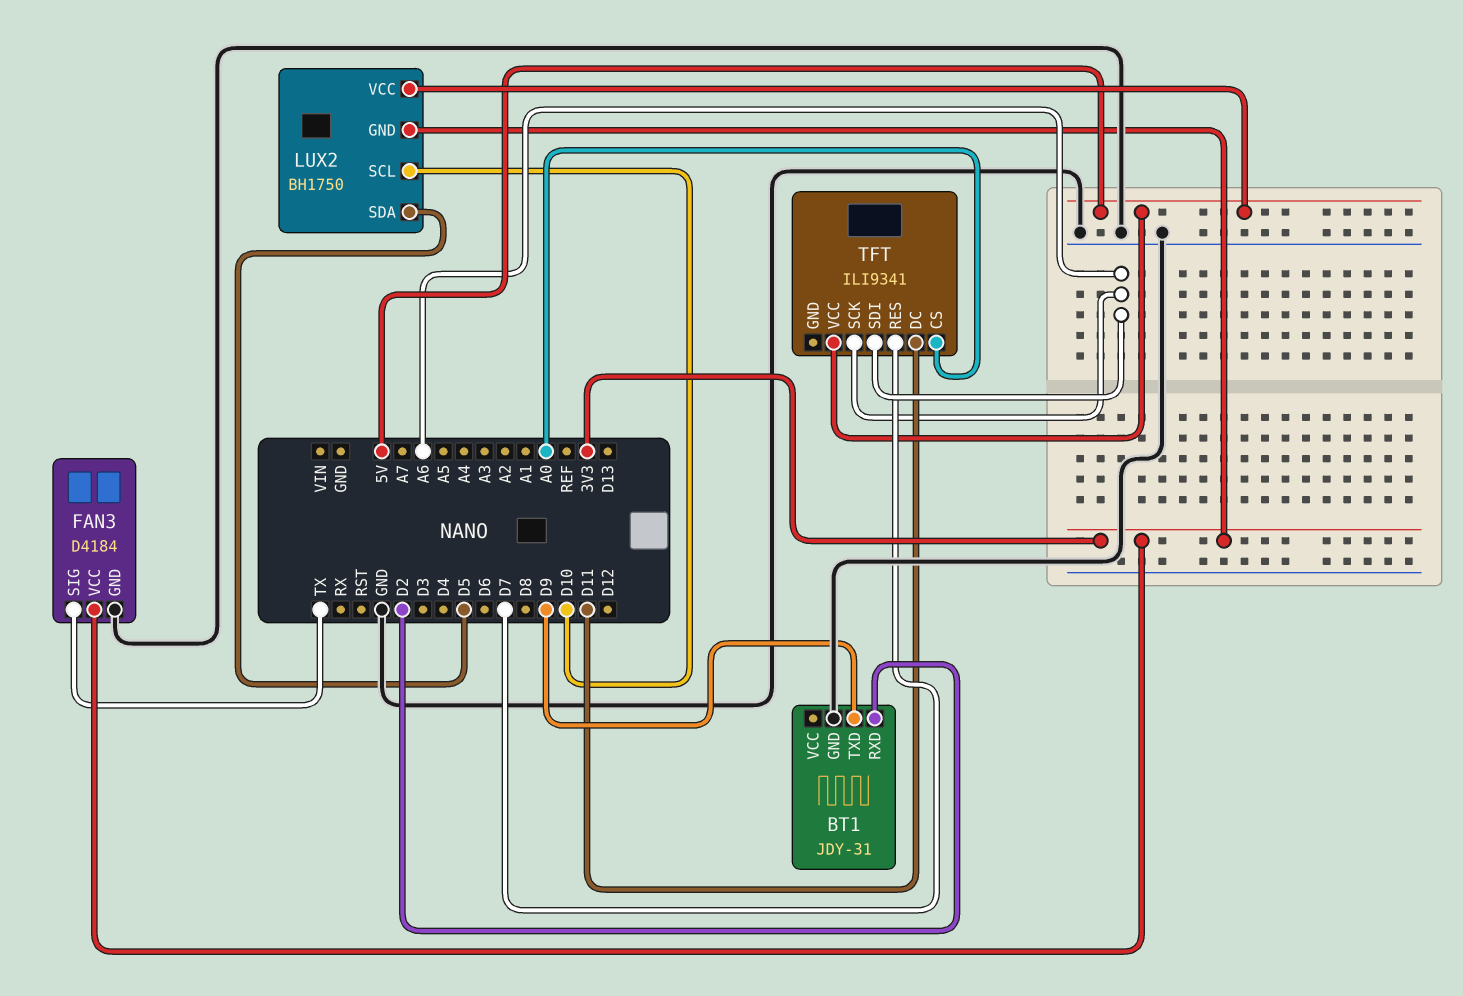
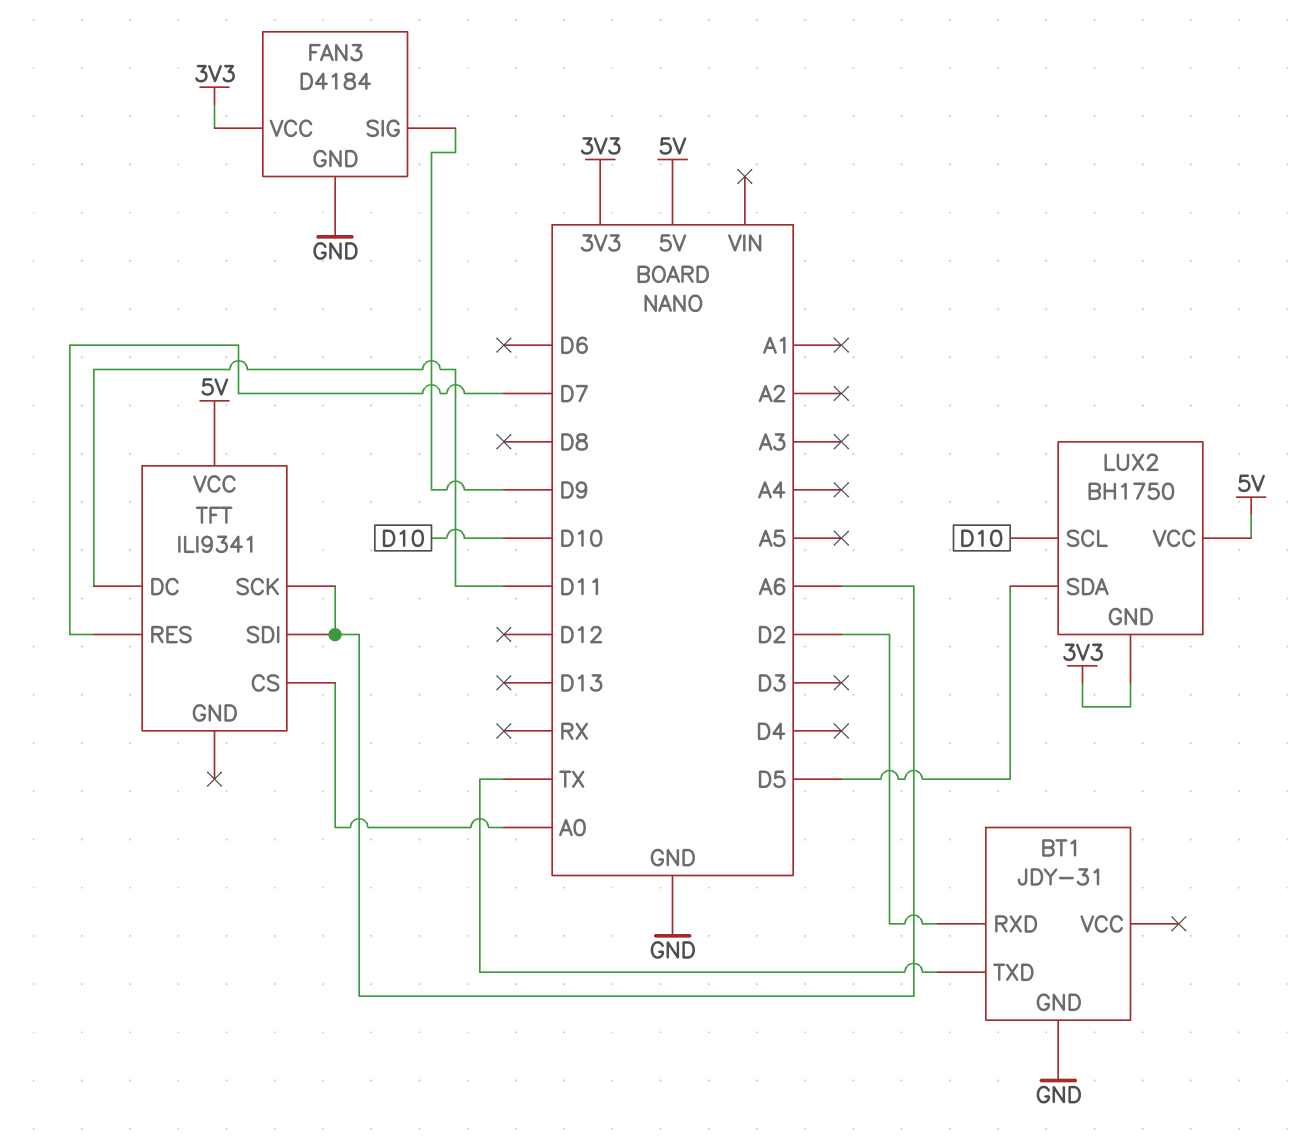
BT1 pin TXD: D9 -> TX
FAN3 pin SIG: TX -> D9

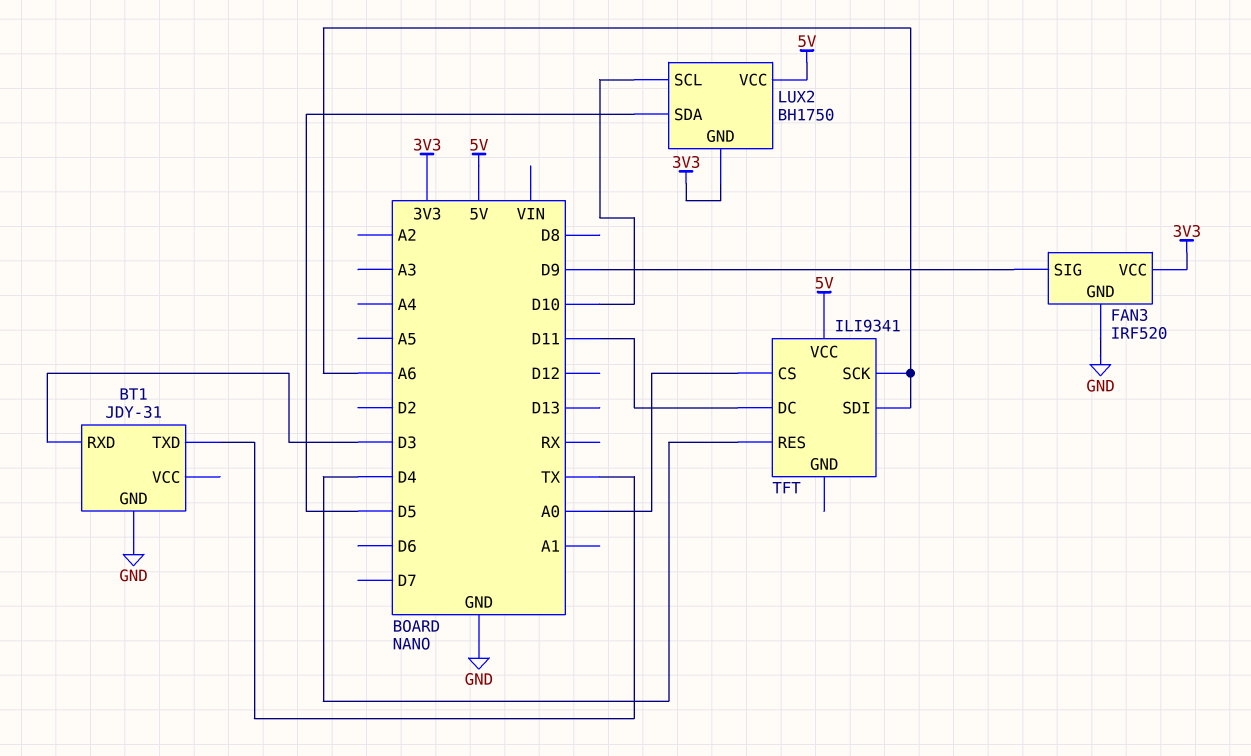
BT1 pin RXD: D2 -> D3
FAN3: D4184 -> IRF520
TFT pin RES: D7 -> D4

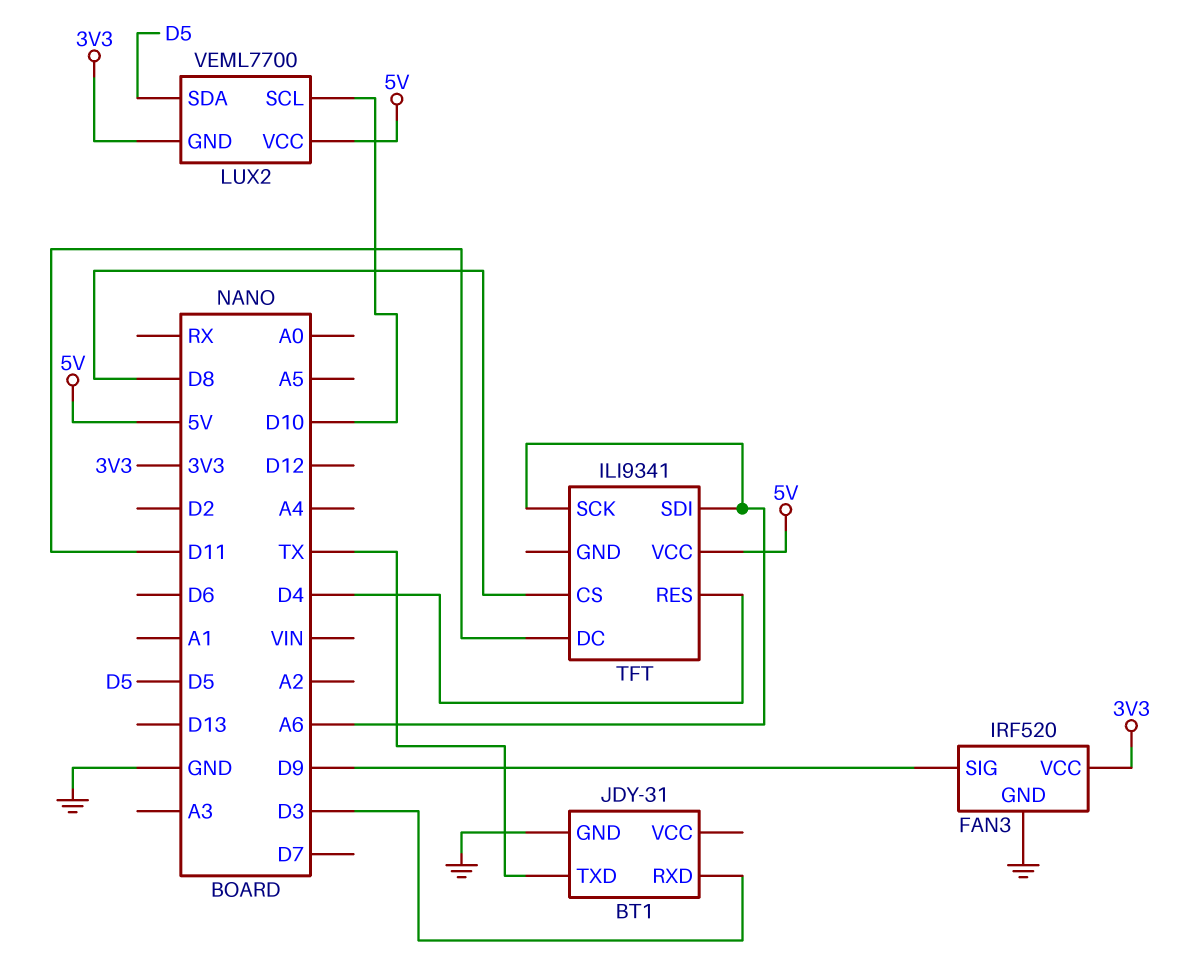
LUX2: BH1750 -> VEML7700
TFT pin CS: A0 -> D8

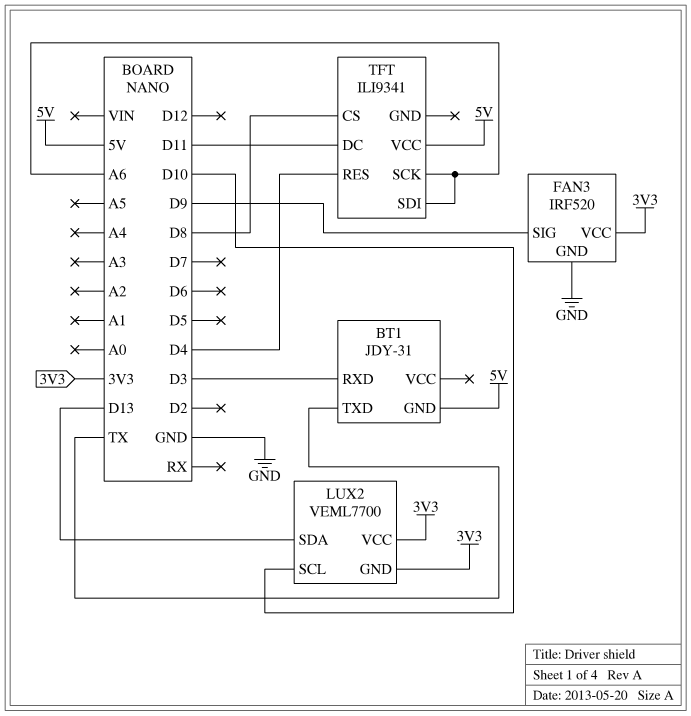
BT1 pin GND: GND -> 5V
LUX2 pin SDA: D5 -> D13
LUX2 pin VCC: 5V -> 3V3

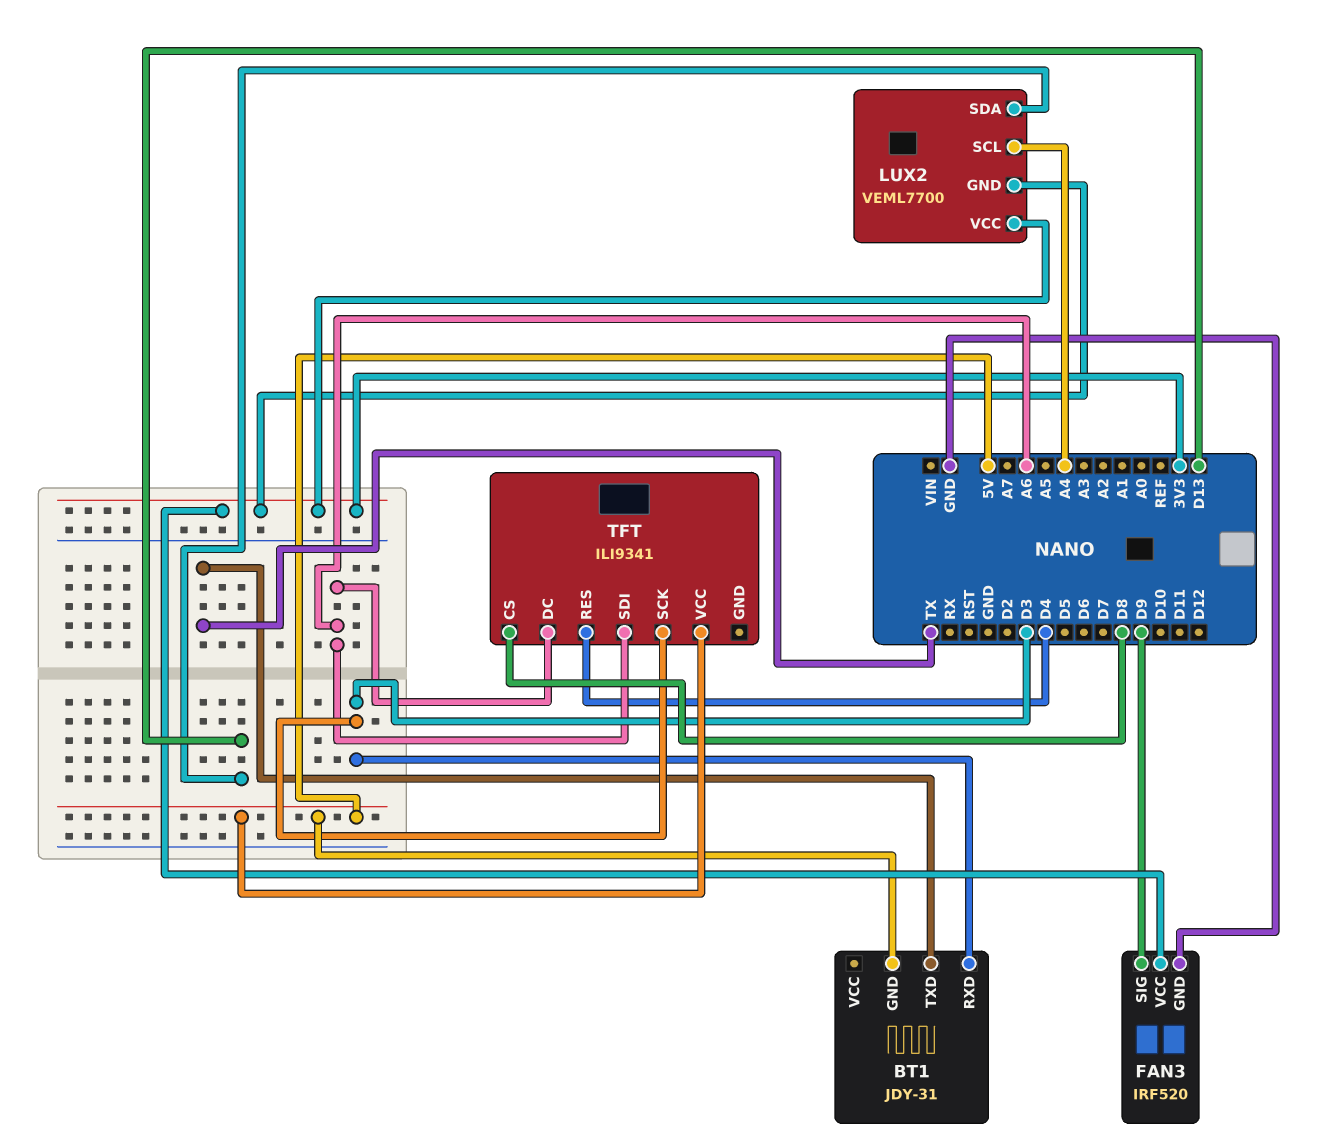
LUX2 pin SCL: D10 -> A4
TFT pin DC: D11 -> A6
TFT pin SCK: A6 -> D3

